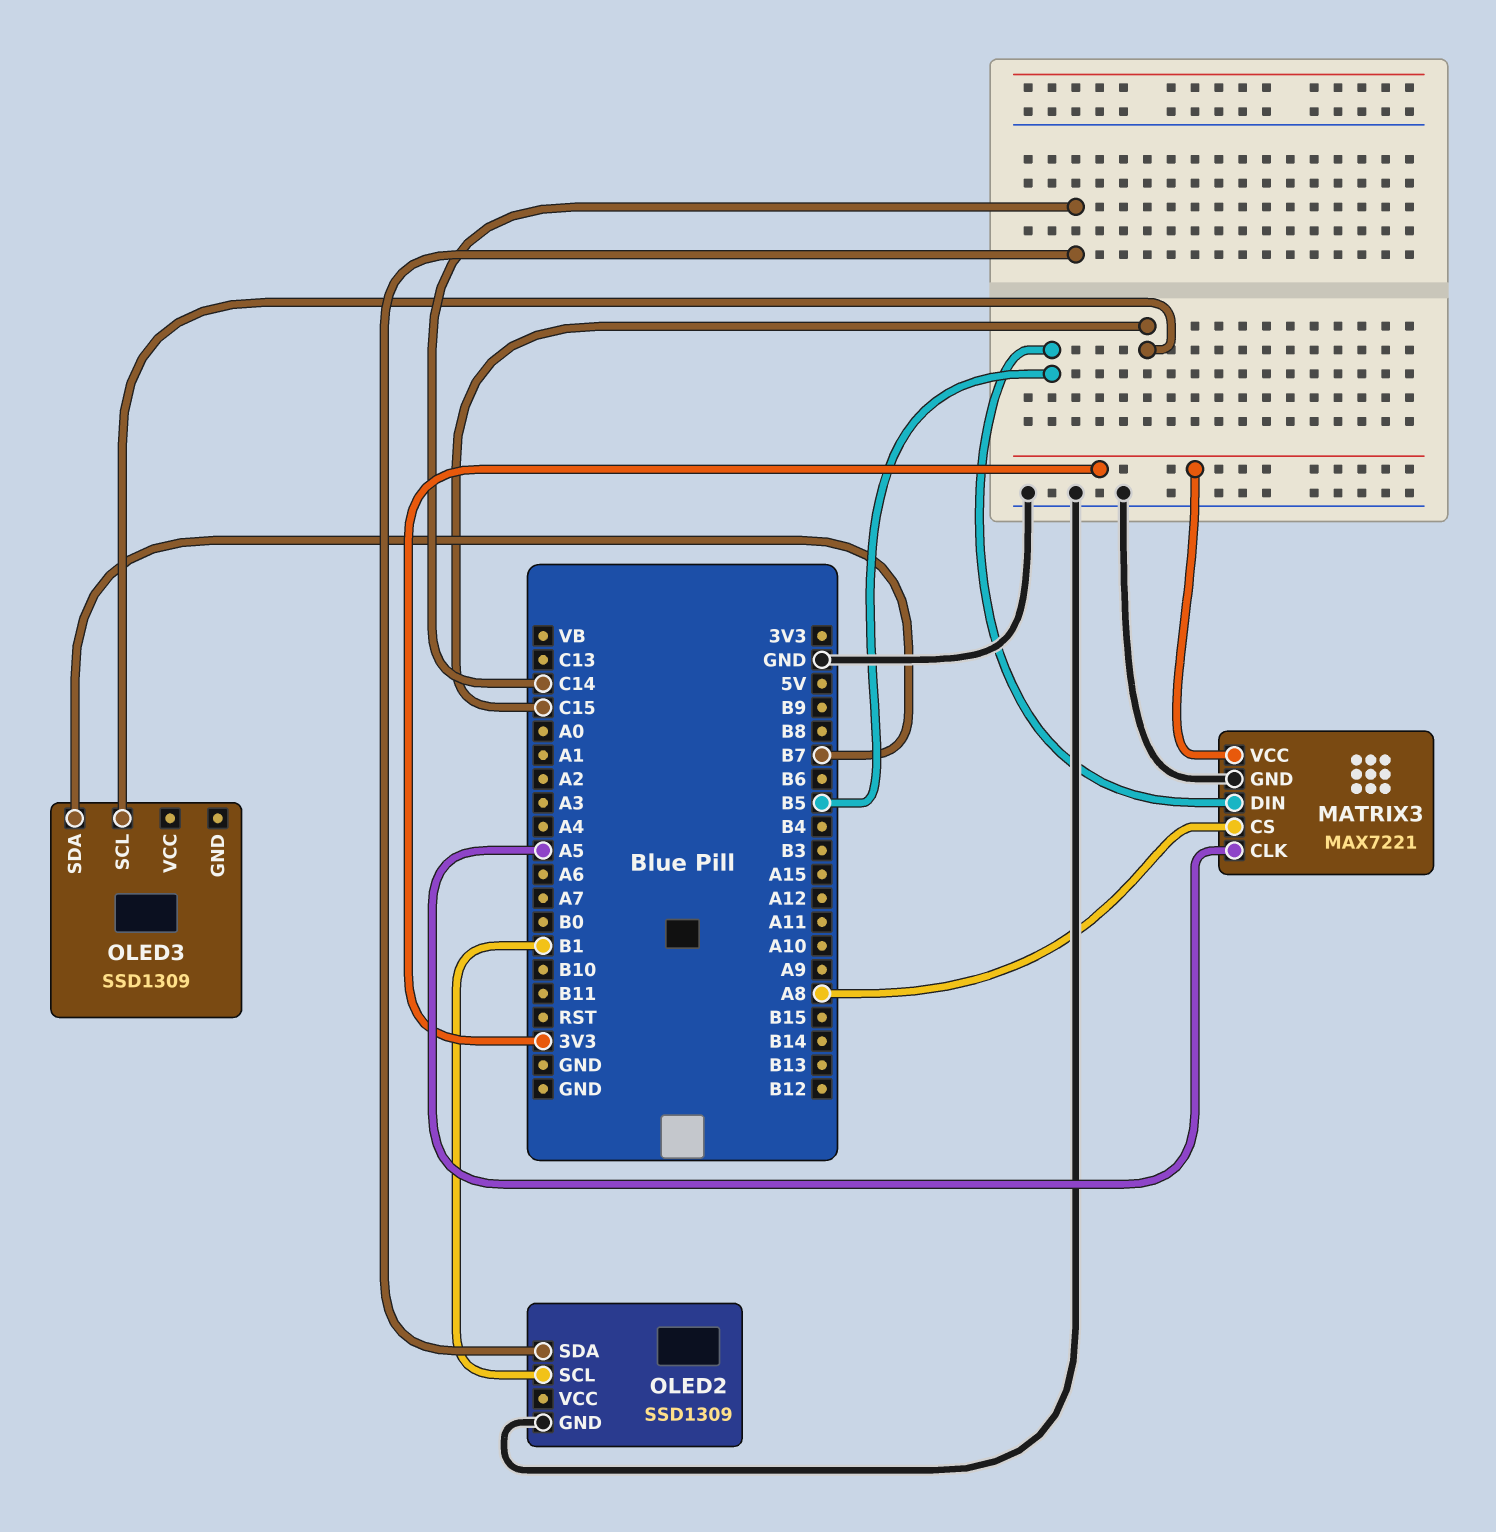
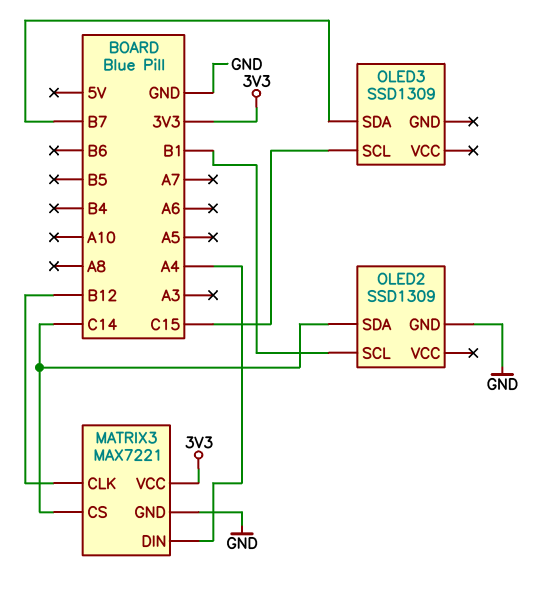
MATRIX3 pin CLK: A5 -> B12
MATRIX3 pin CS: A8 -> C14
MATRIX3 pin DIN: B5 -> A4

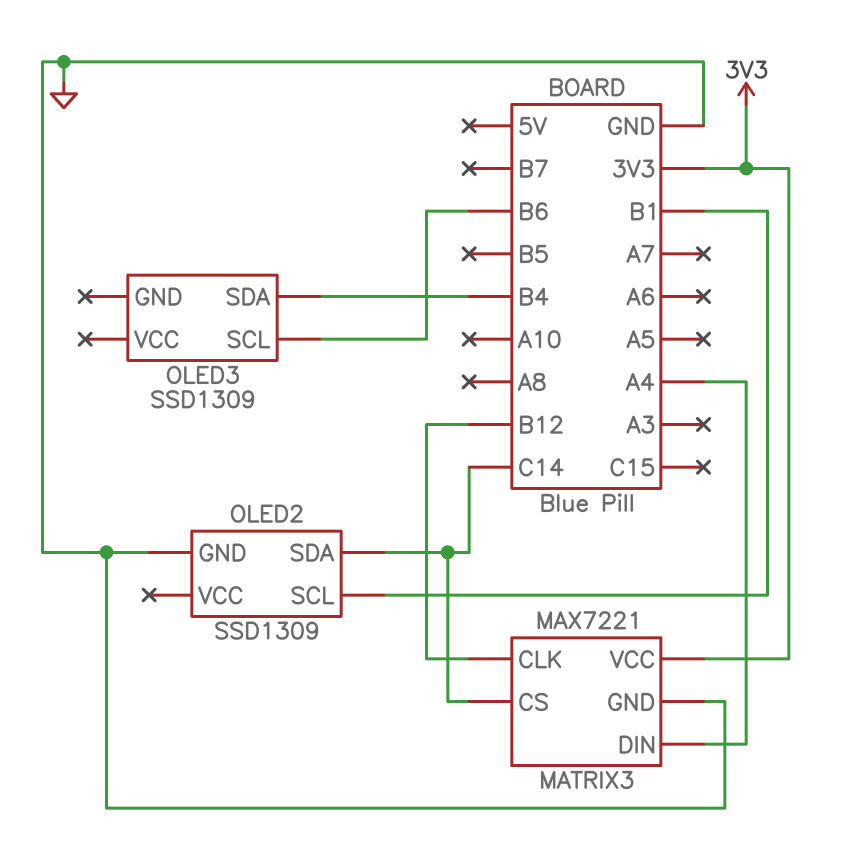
OLED3 pin SCL: C15 -> B6
OLED3 pin SDA: B7 -> B4

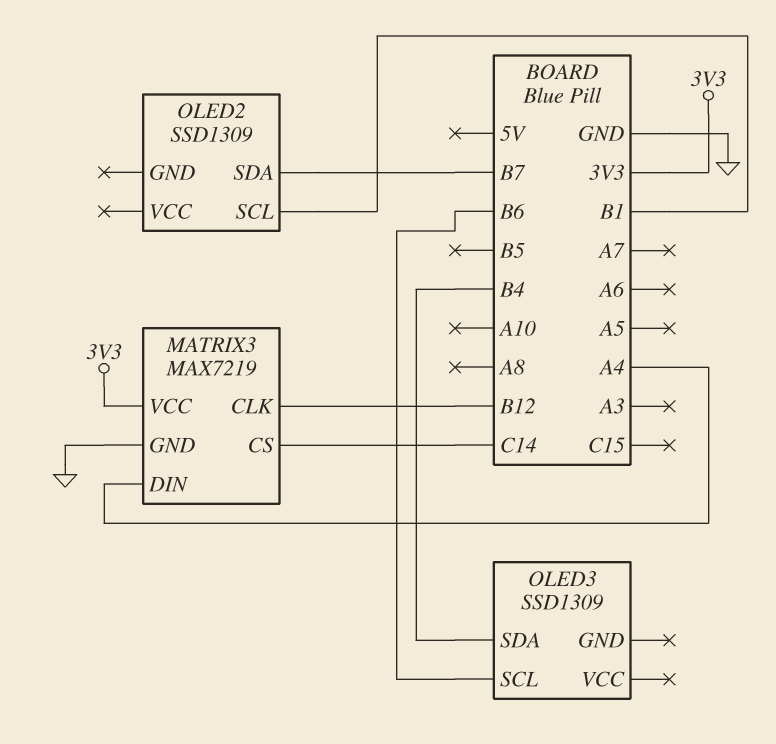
MATRIX3: MAX7221 -> MAX7219
OLED2 pin GND: GND -> none
OLED2 pin SDA: C14 -> B7

